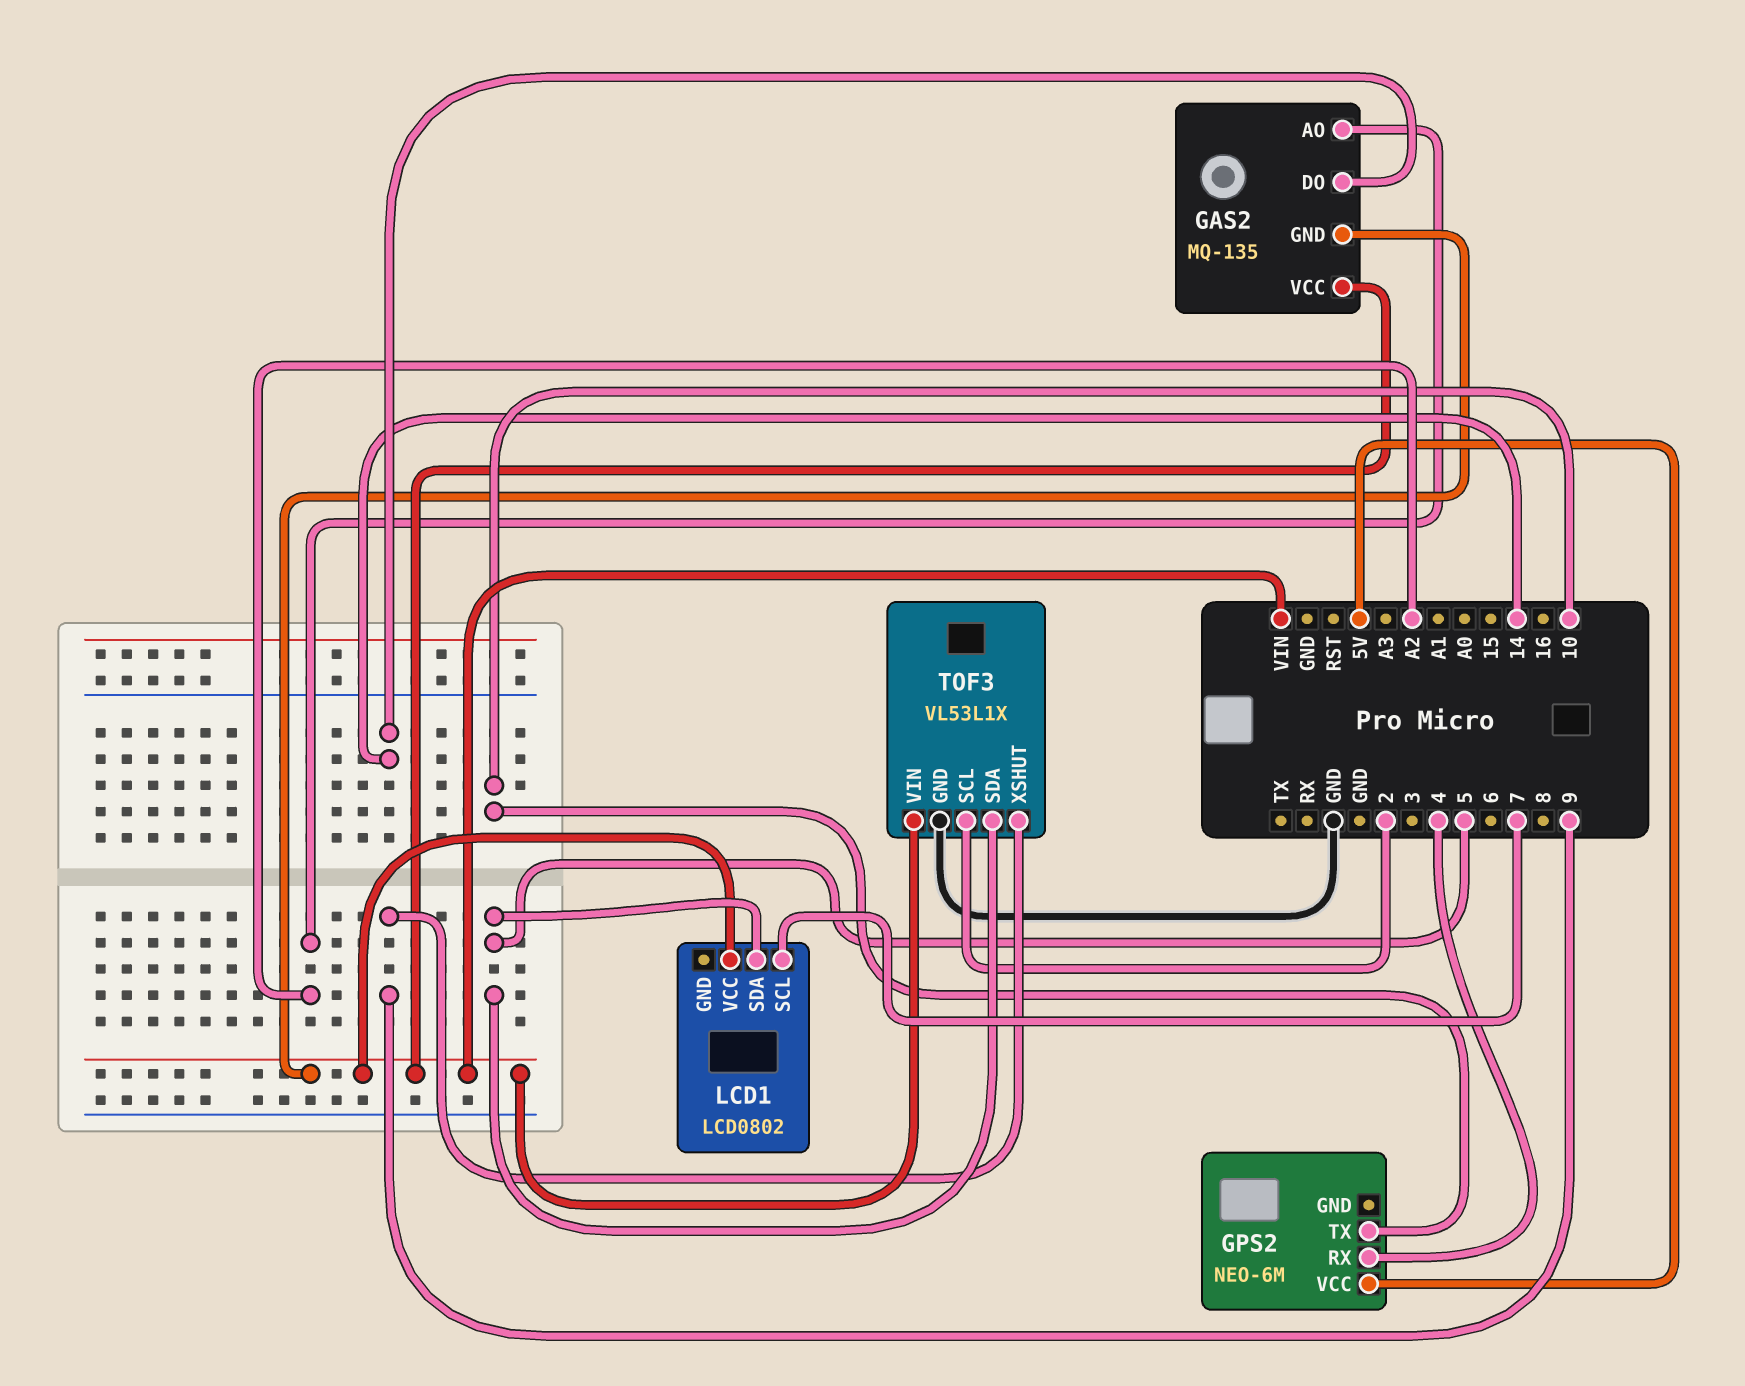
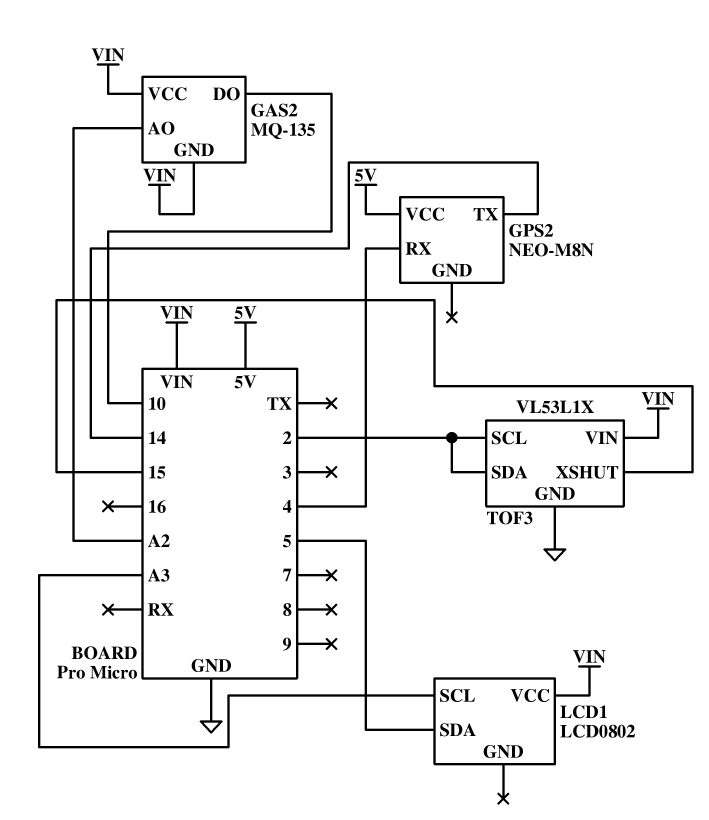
GAS2 pin DO: 14 -> 10
GPS2: NEO-6M -> NEO-M8N
GPS2 pin TX: 10 -> 14
LCD1 pin SCL: 7 -> A3
TOF3 pin SDA: 5 -> 2
TOF3 pin XSHUT: 9 -> 15

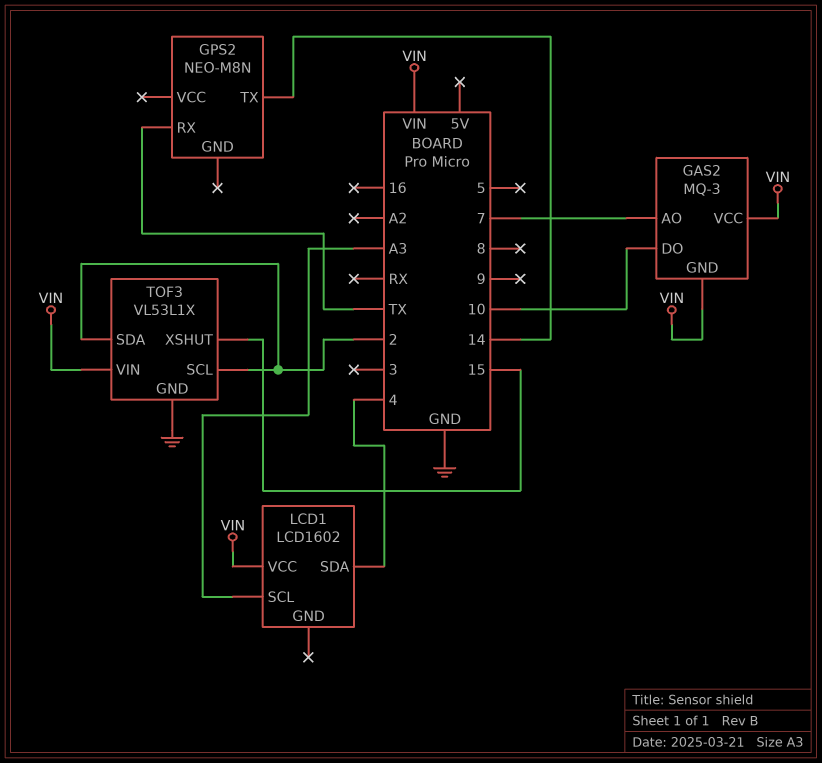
GAS2: MQ-135 -> MQ-3
GAS2 pin AO: A2 -> 7
GPS2 pin RX: 4 -> TX
GPS2 pin VCC: 5V -> none
LCD1: LCD0802 -> LCD1602
LCD1 pin SDA: 5 -> 4

